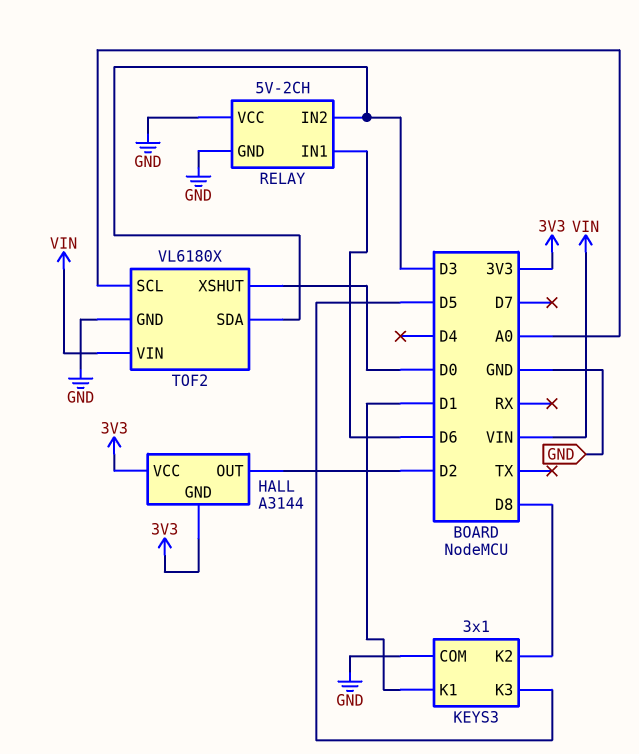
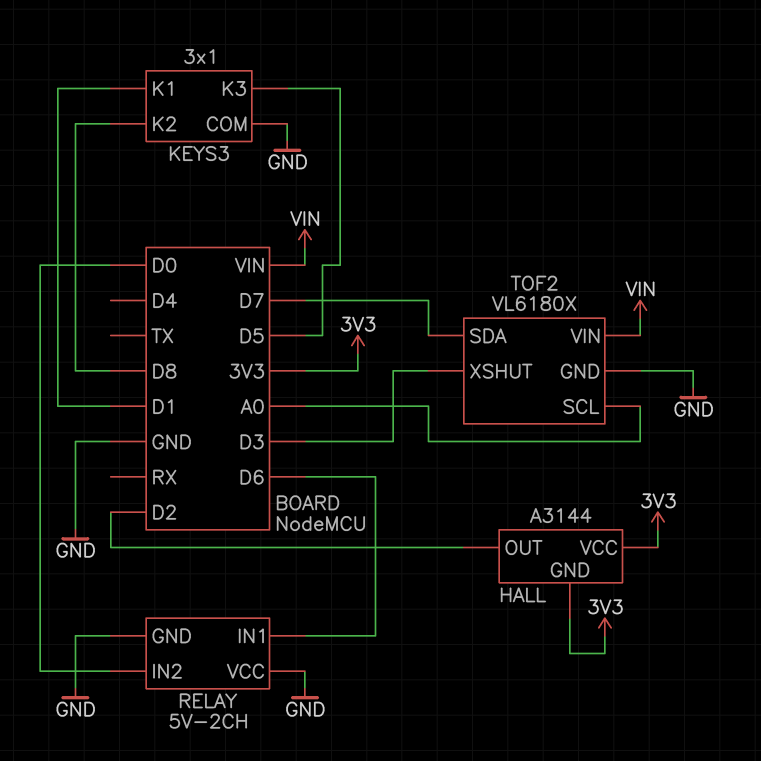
RELAY pin IN2: D3 -> D0
TOF2 pin SDA: D3 -> D7
TOF2 pin XSHUT: D0 -> D3

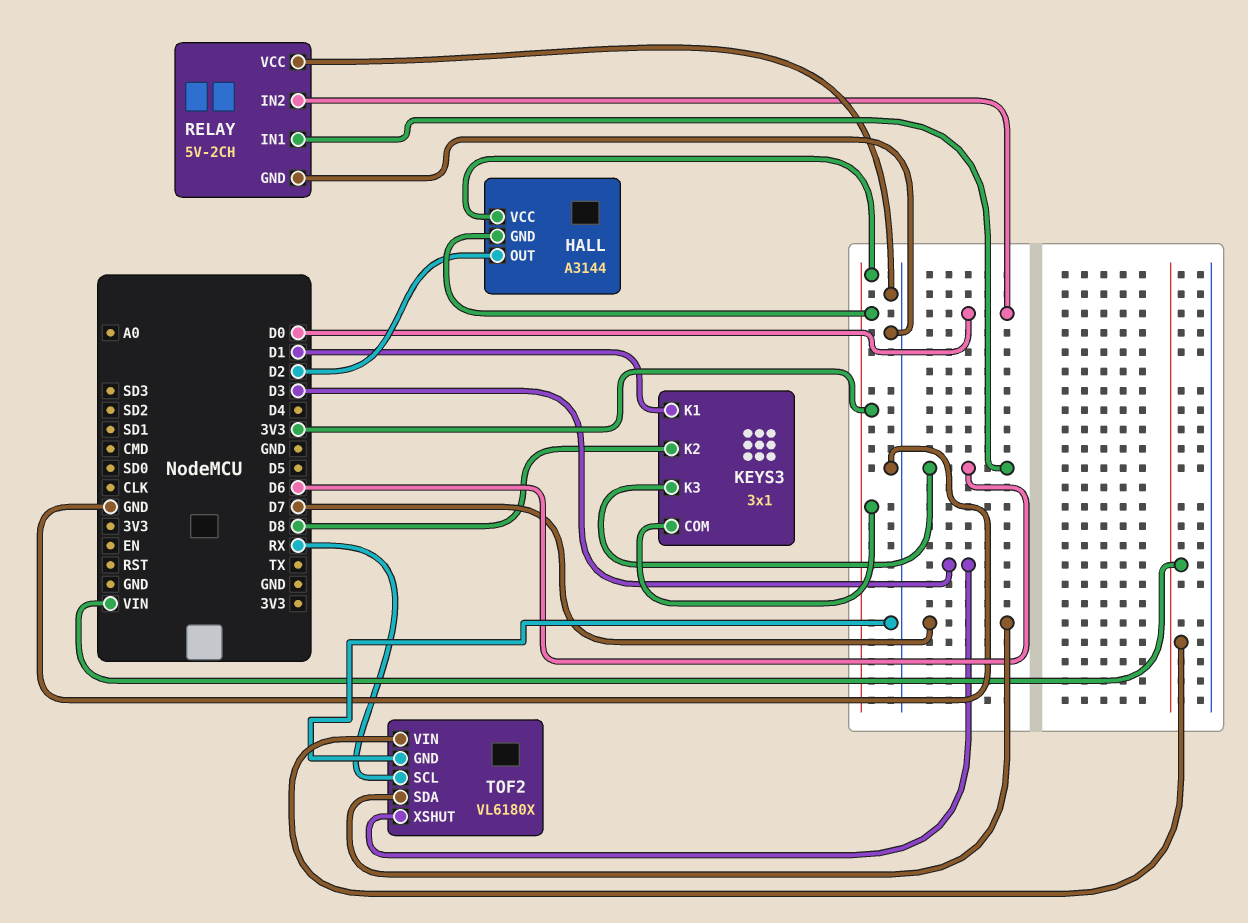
KEYS3 pin COM: GND -> 3V3
KEYS3 pin K3: D5 -> D6
TOF2 pin SCL: A0 -> RX

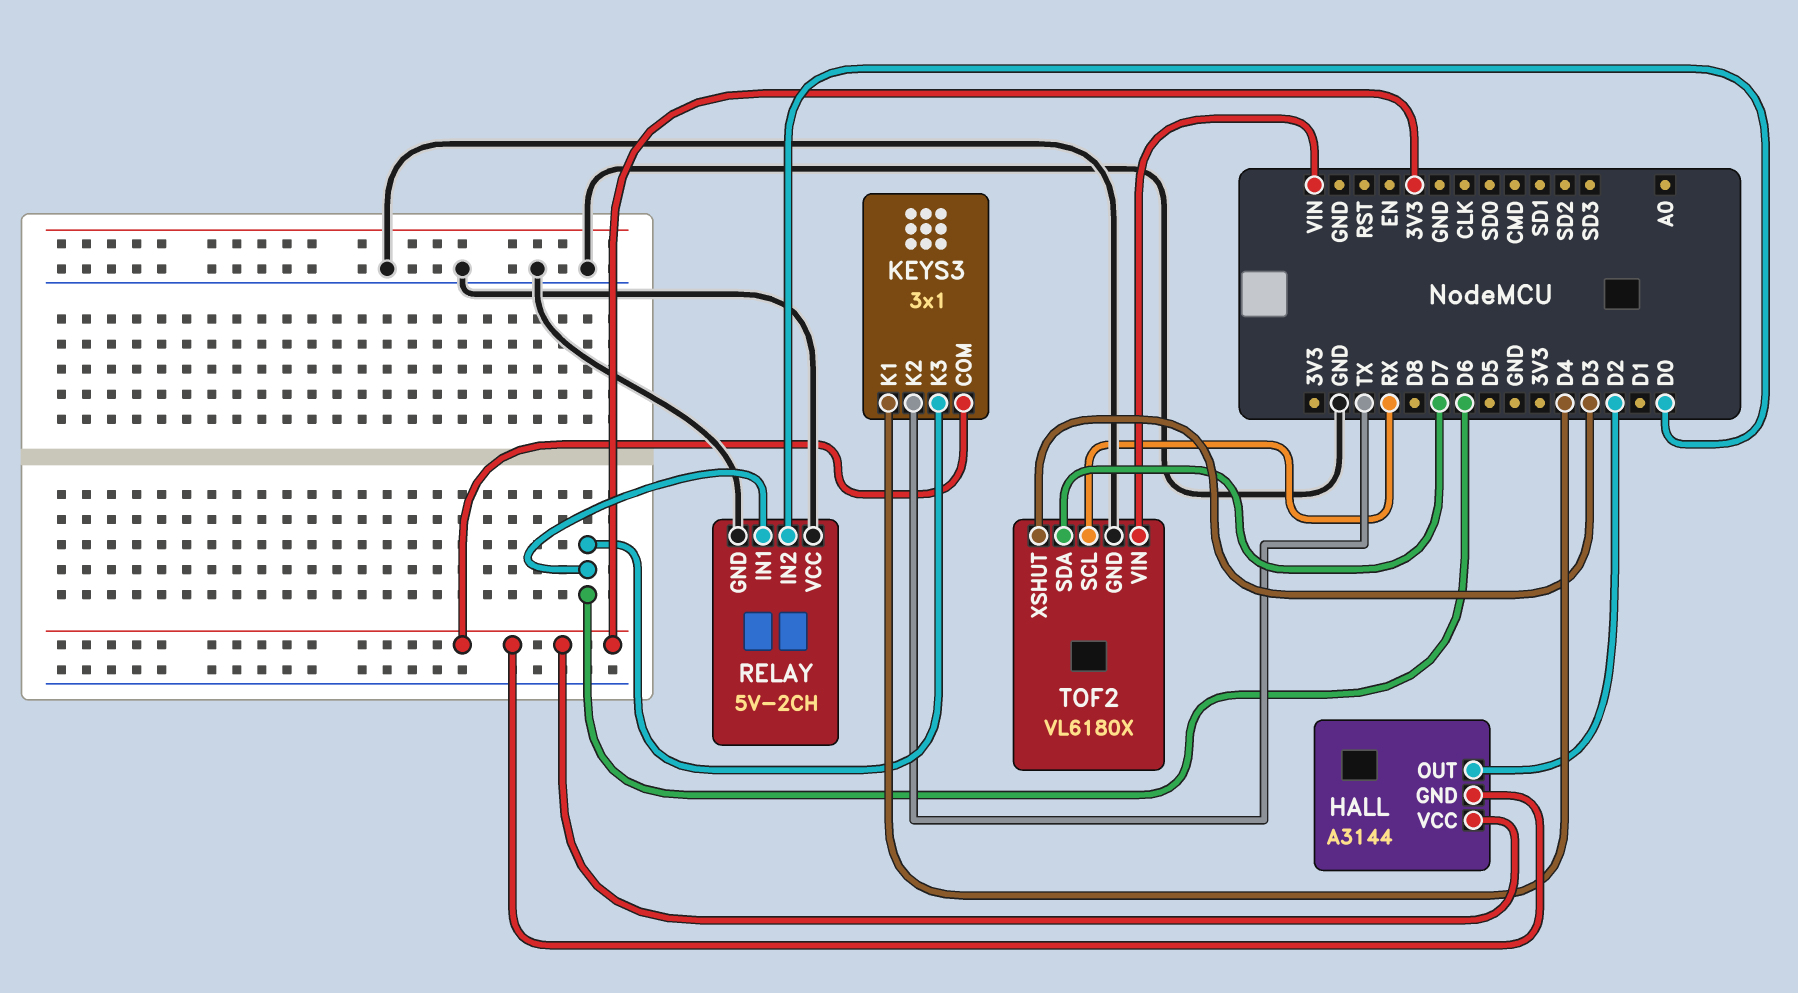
KEYS3 pin K1: D1 -> D4
KEYS3 pin K2: D8 -> TX

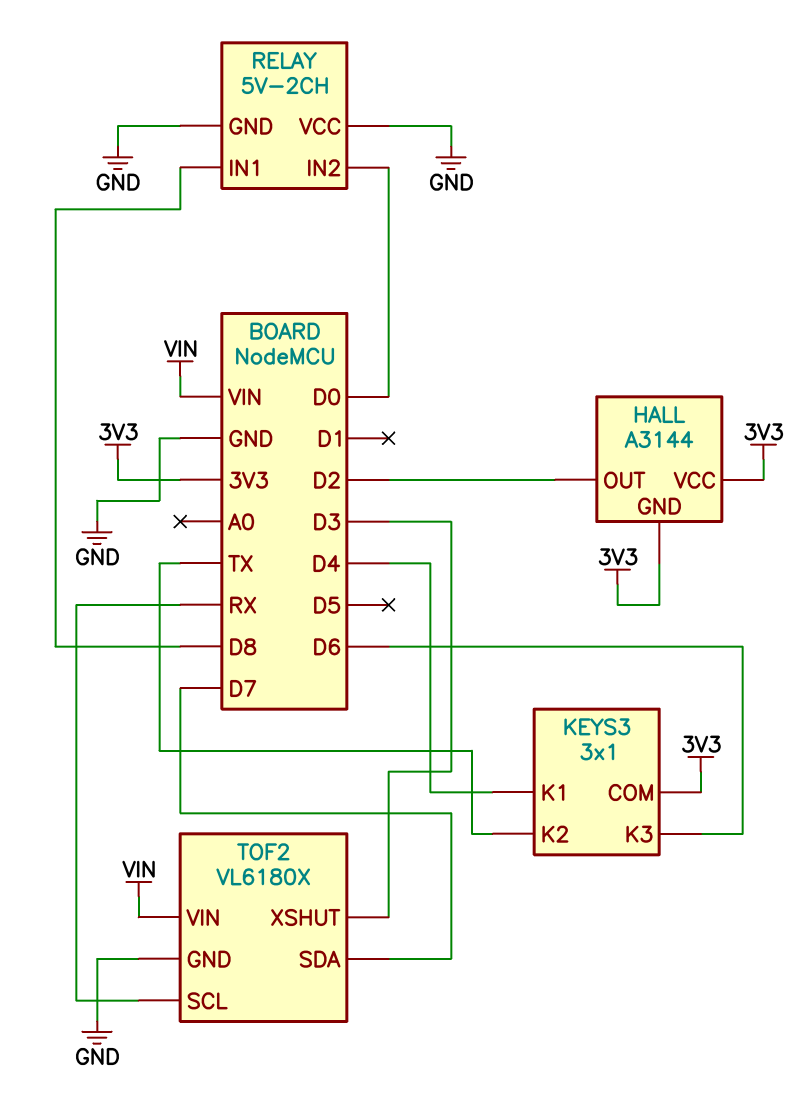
RELAY pin IN1: D6 -> D8

